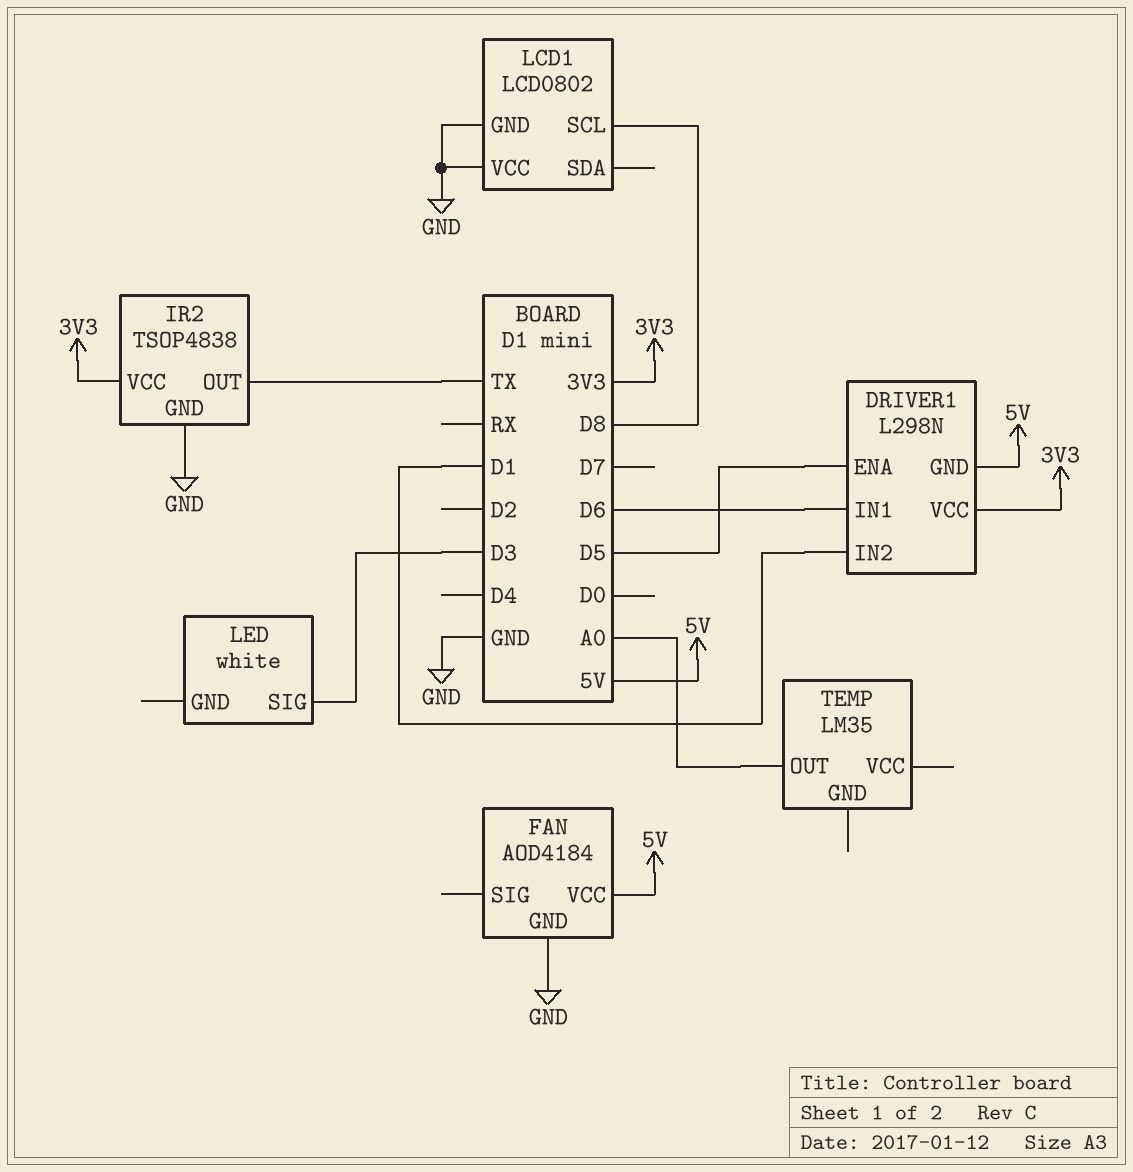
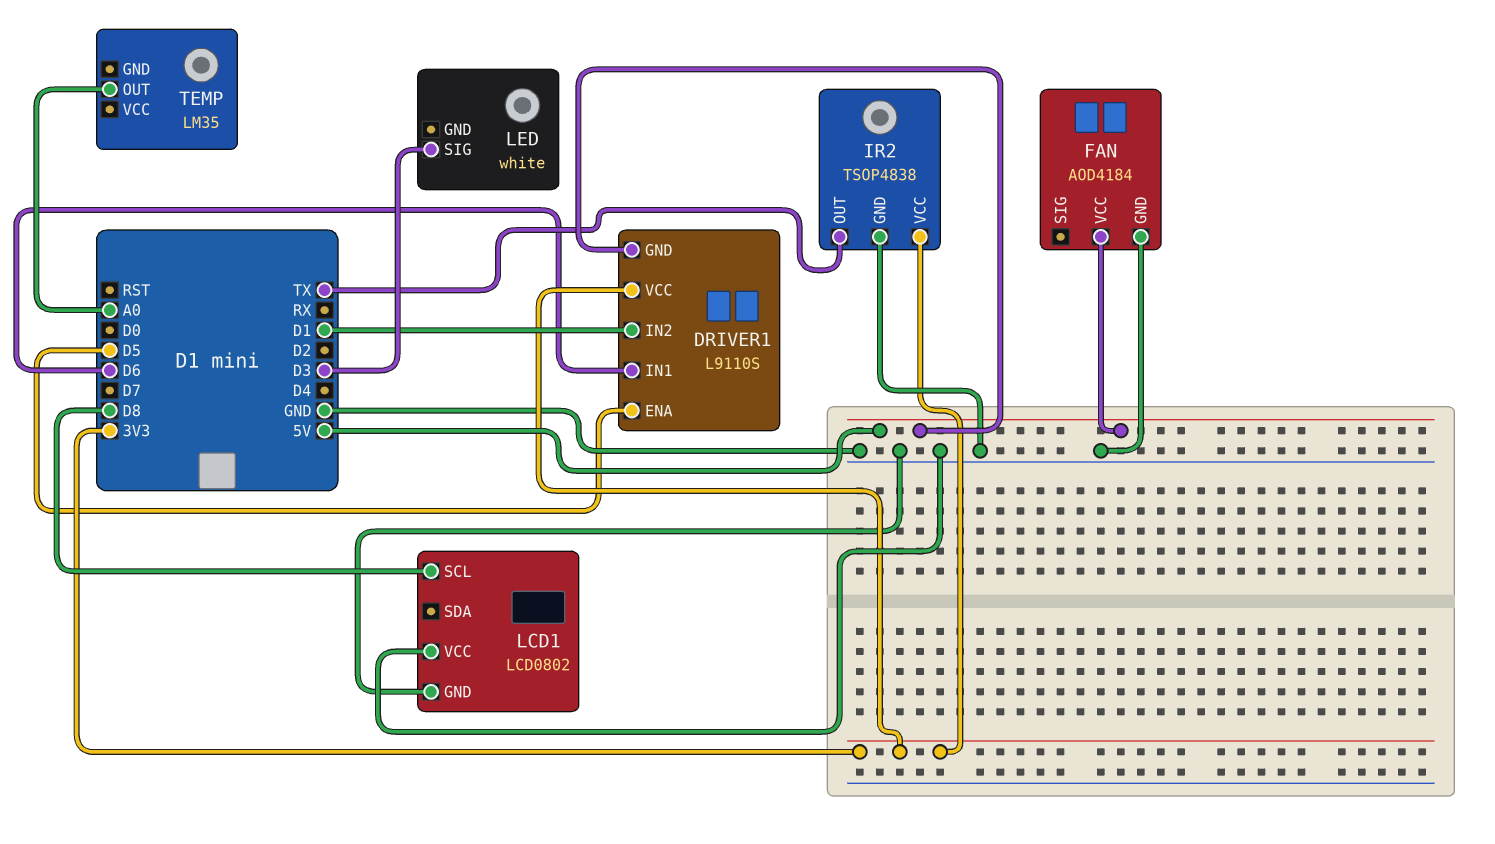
DRIVER1: L298N -> L9110S

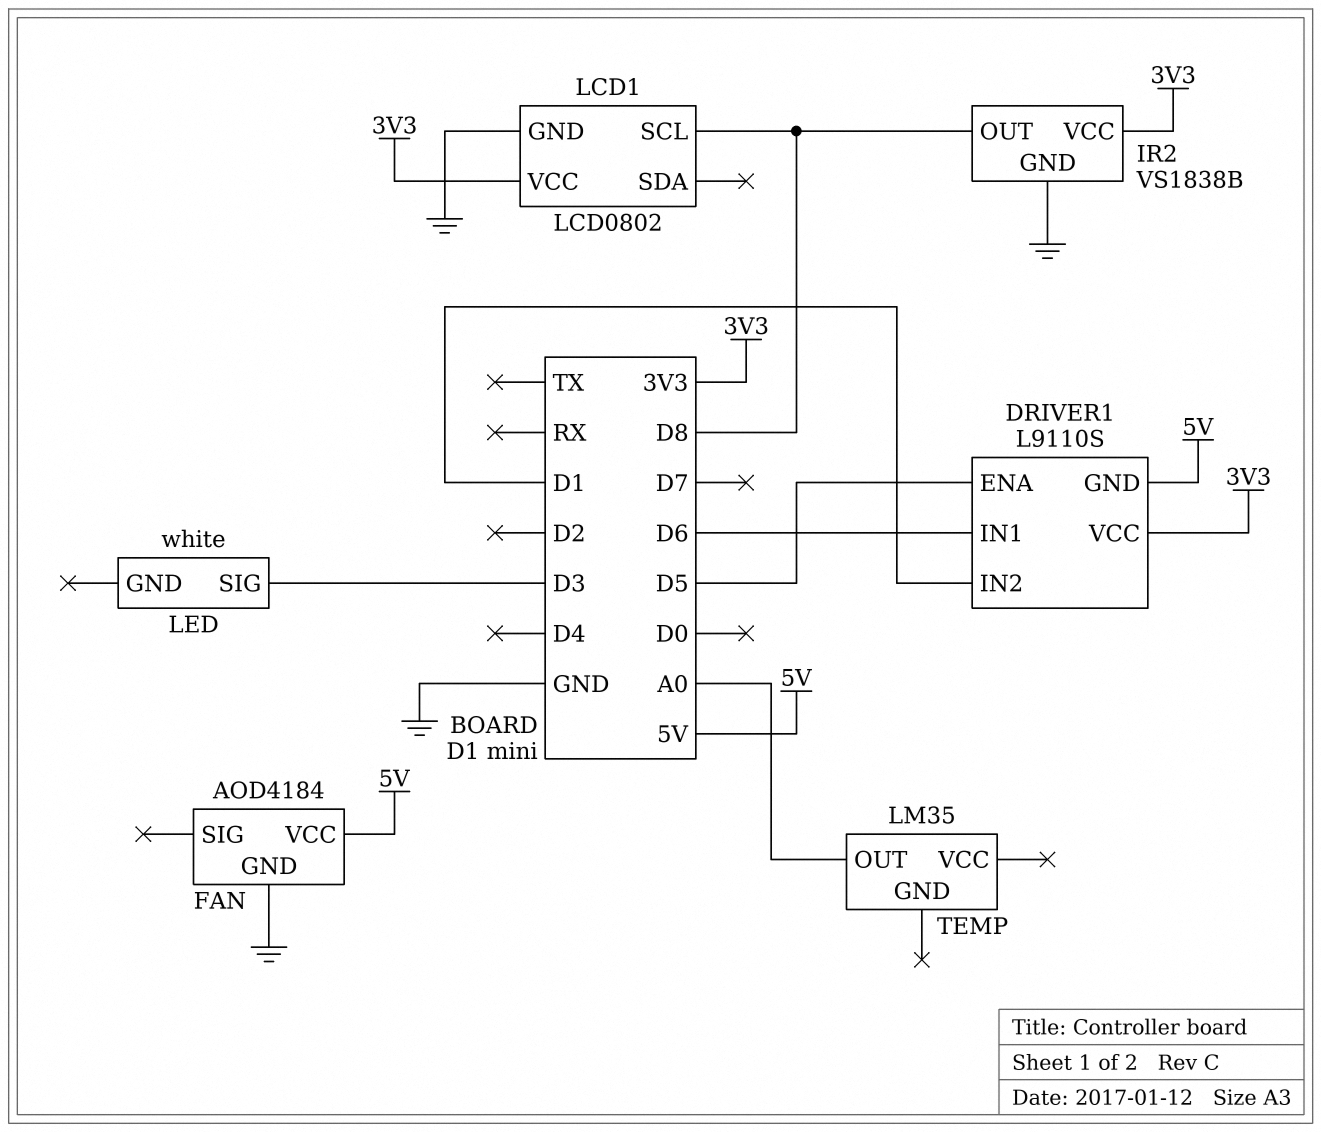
IR2: TSOP4838 -> VS1838B
IR2 pin OUT: TX -> D8
LCD1 pin VCC: GND -> 3V3

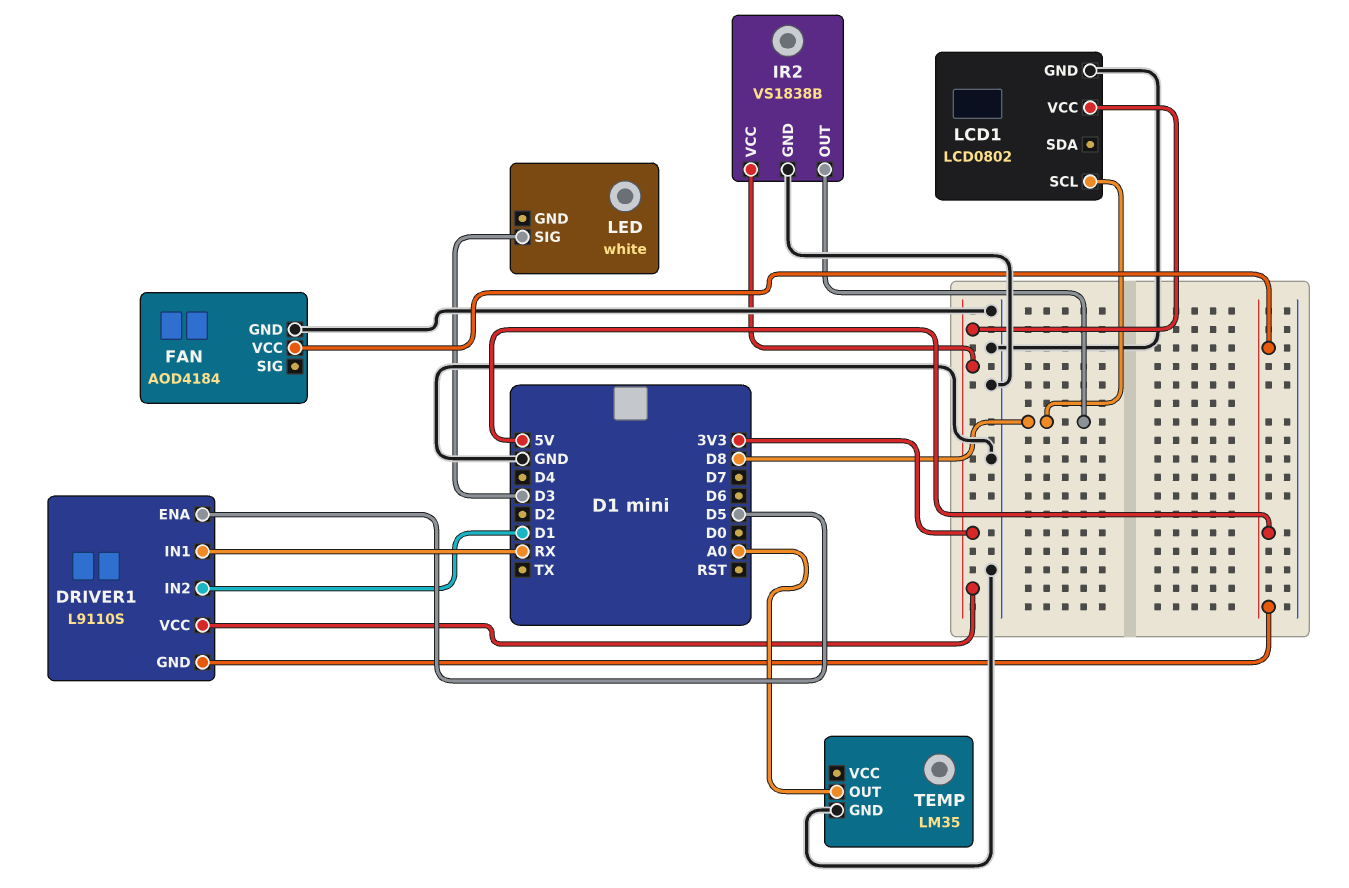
DRIVER1 pin IN1: D6 -> RX
TEMP pin GND: none -> GND

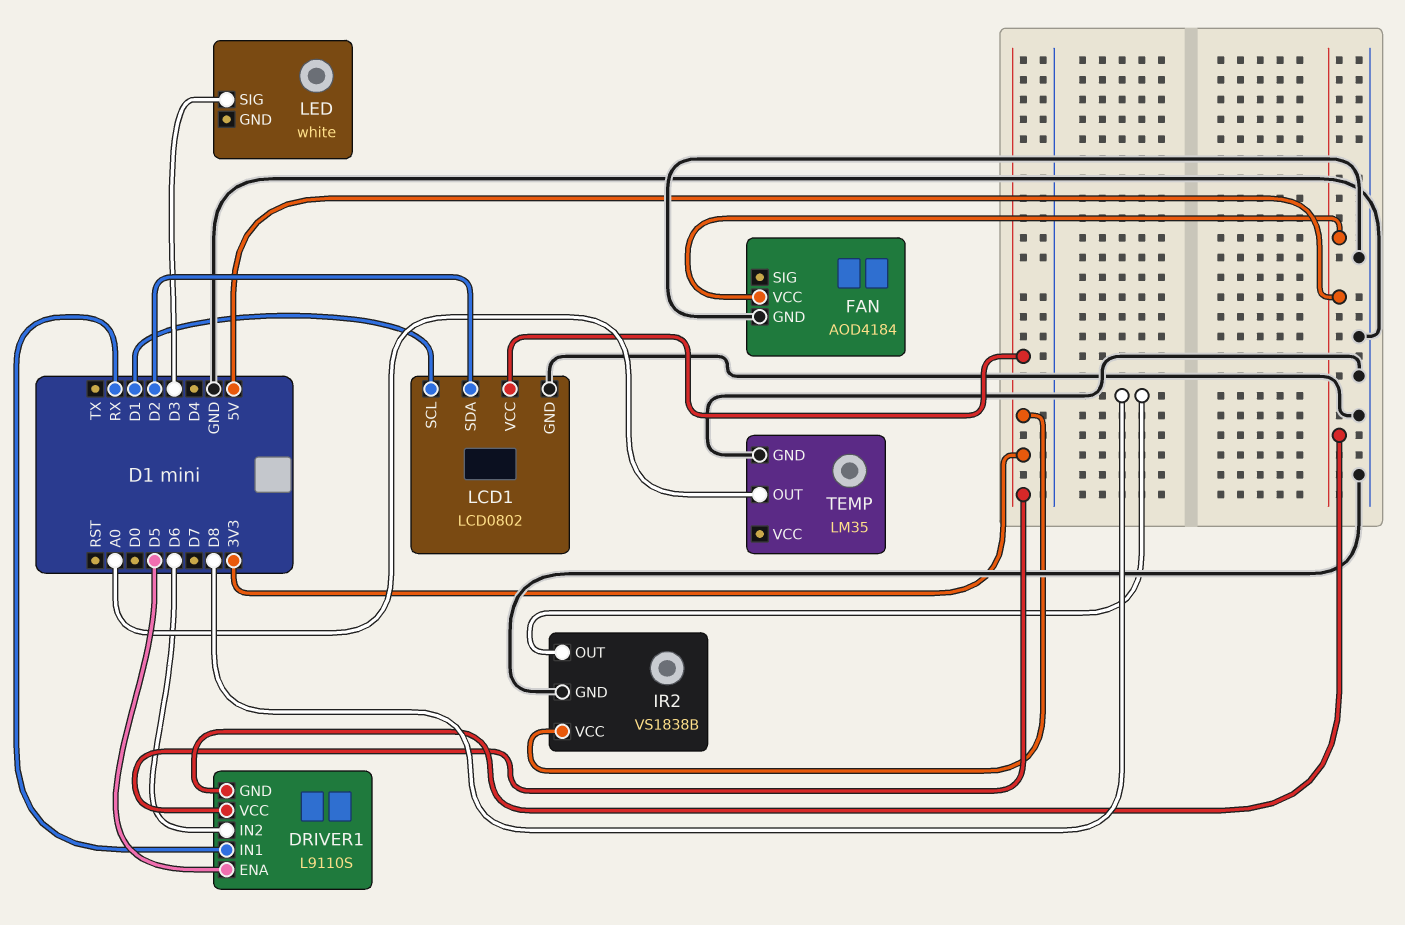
DRIVER1 pin IN2: D1 -> D6
LCD1 pin SCL: D8 -> D1
LCD1 pin SDA: none -> D2

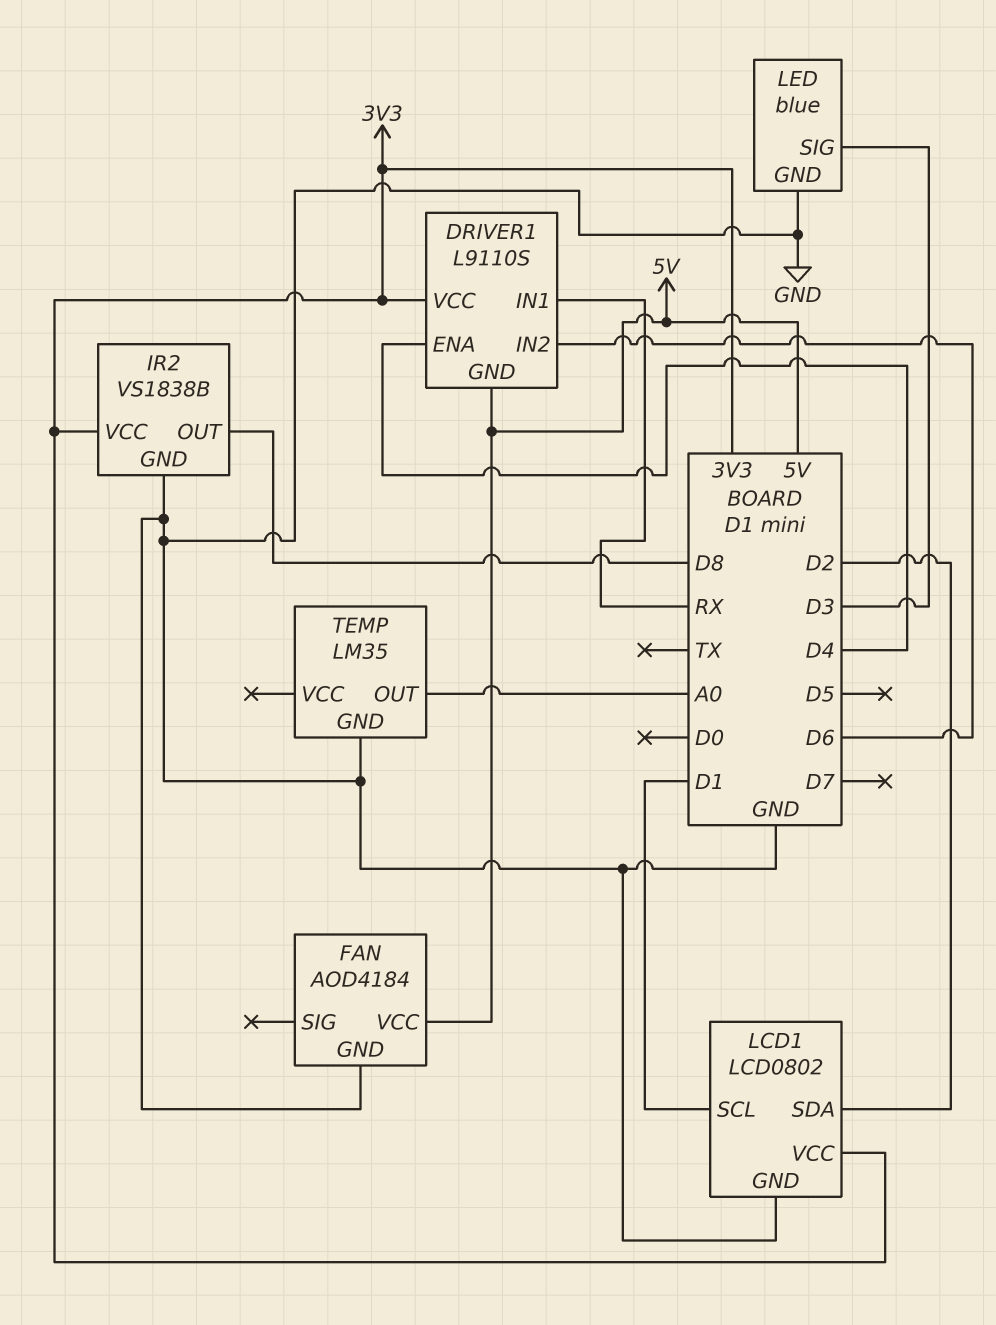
DRIVER1 pin ENA: D5 -> D4
LED: white -> blue
LED pin GND: none -> GND

